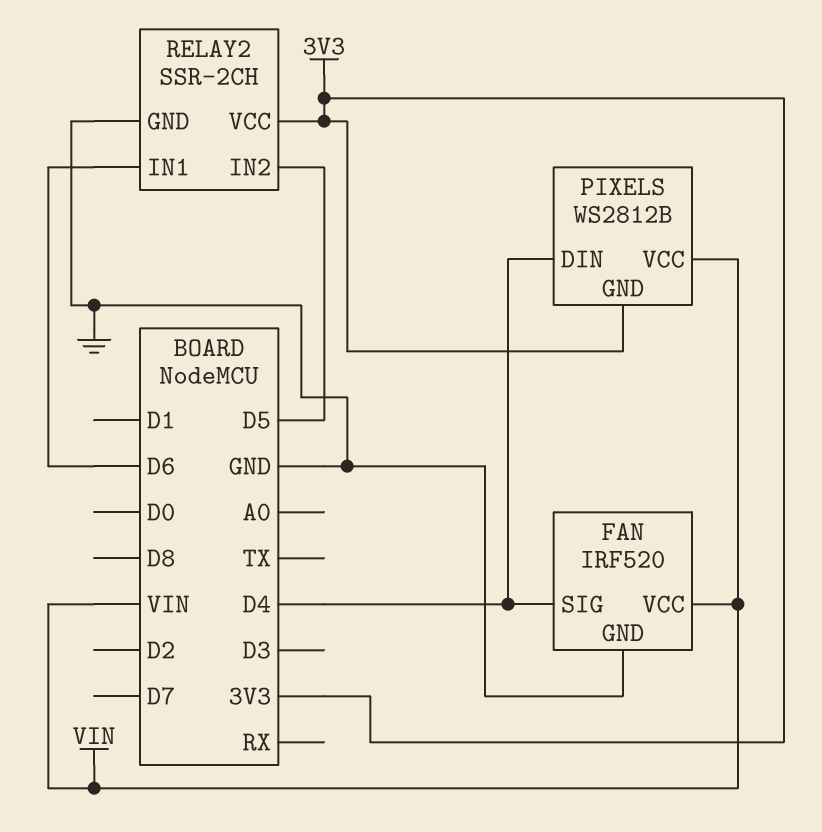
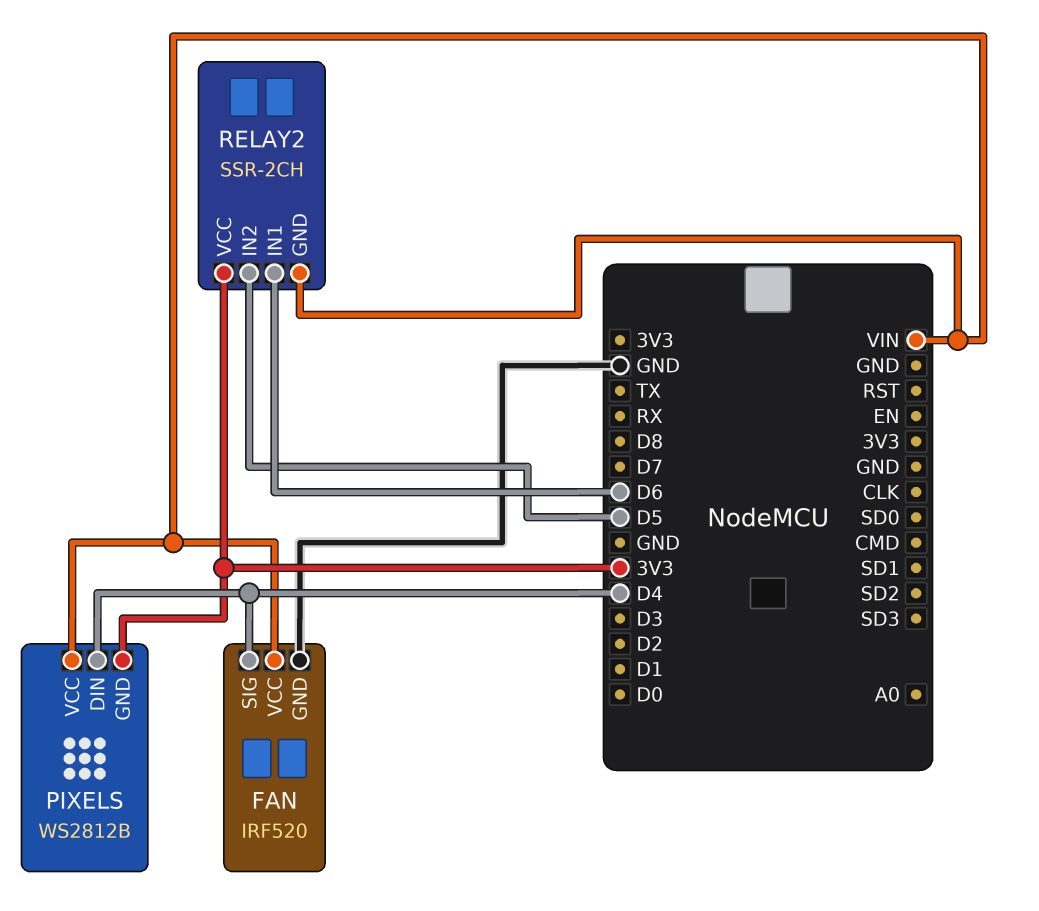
RELAY2 pin GND: GND -> VIN

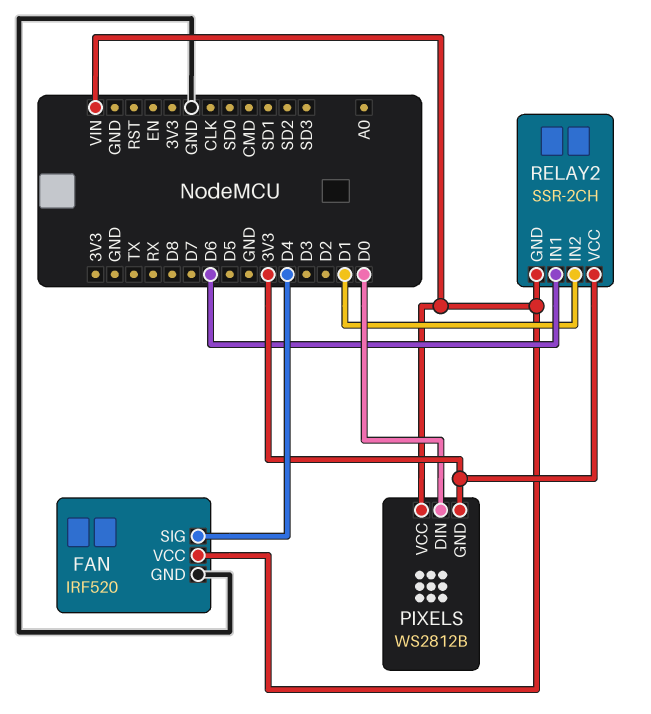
PIXELS pin DIN: D4 -> D0
RELAY2 pin IN2: D5 -> D1

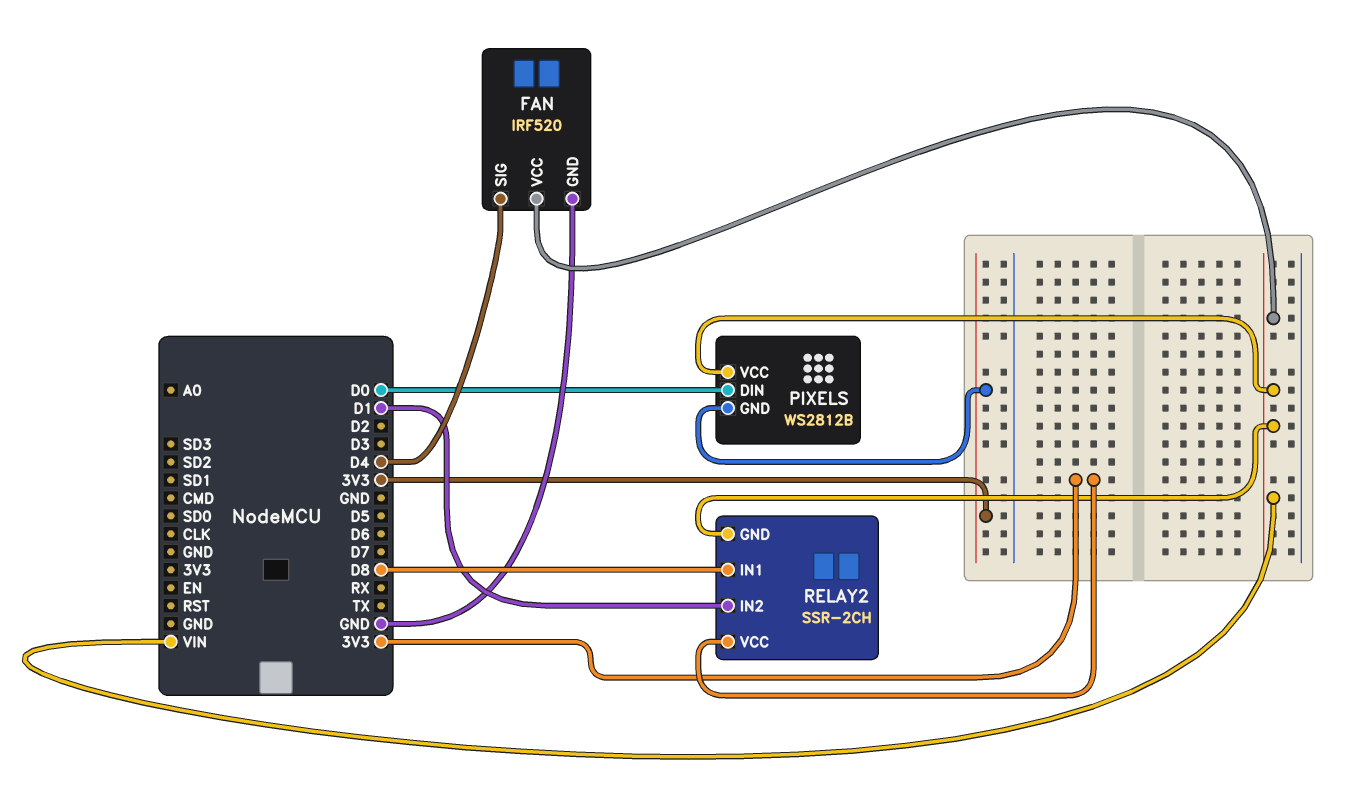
RELAY2 pin IN1: D6 -> D8

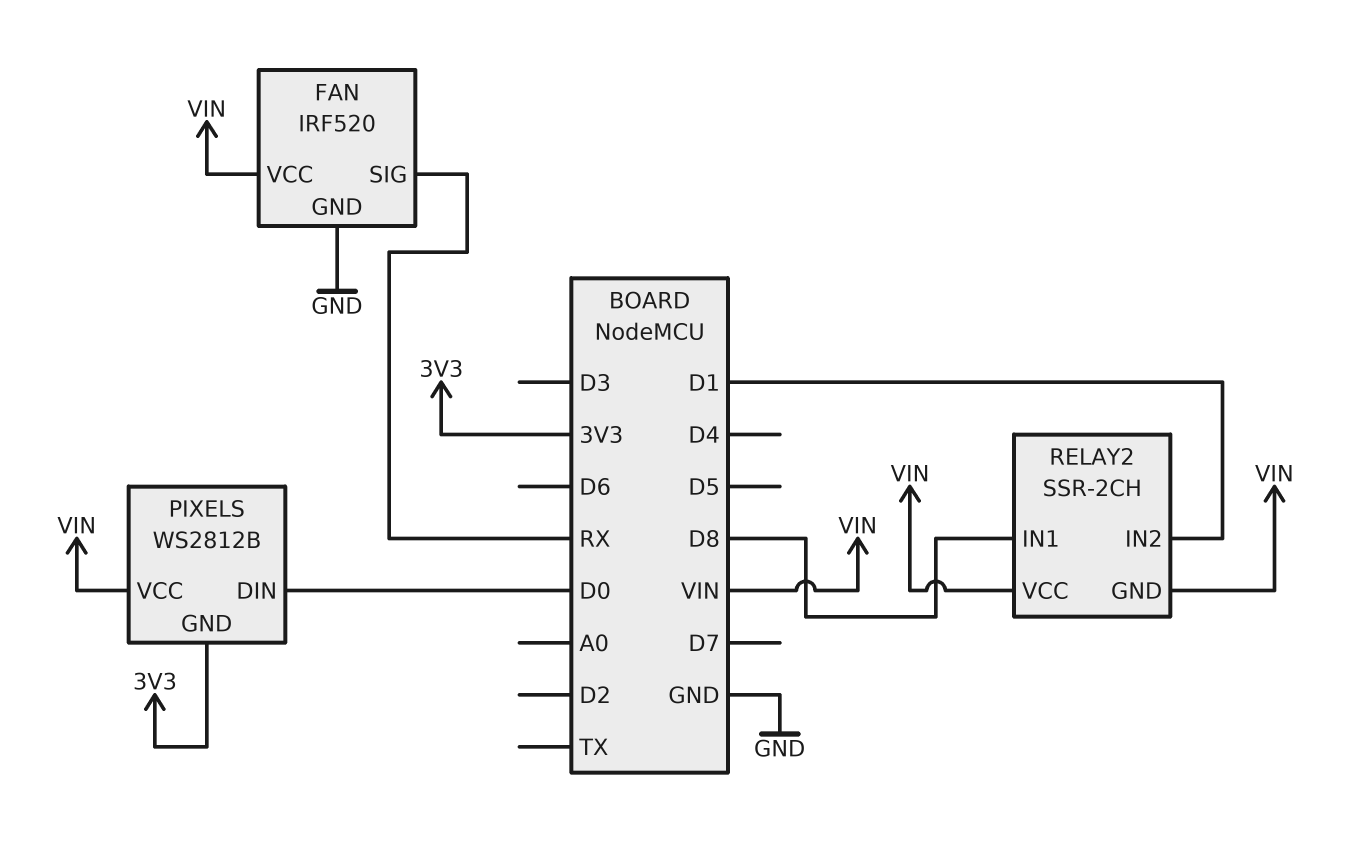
FAN pin SIG: D4 -> RX
RELAY2 pin VCC: 3V3 -> VIN

